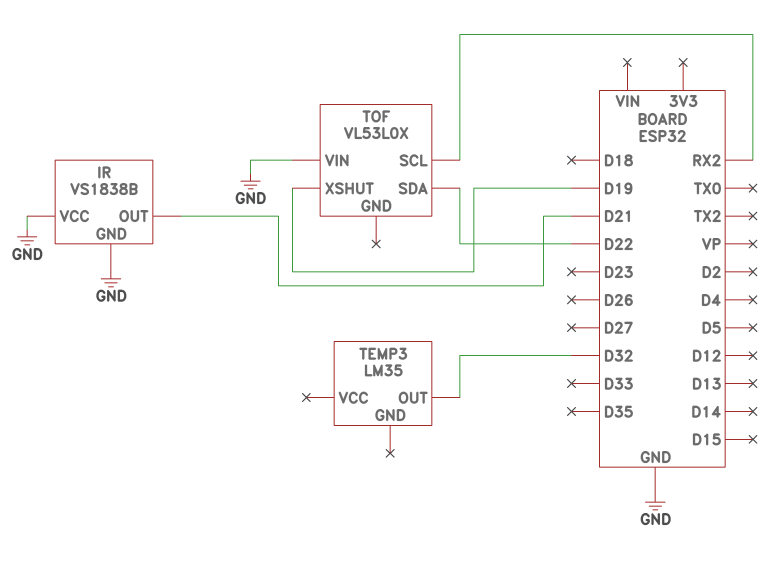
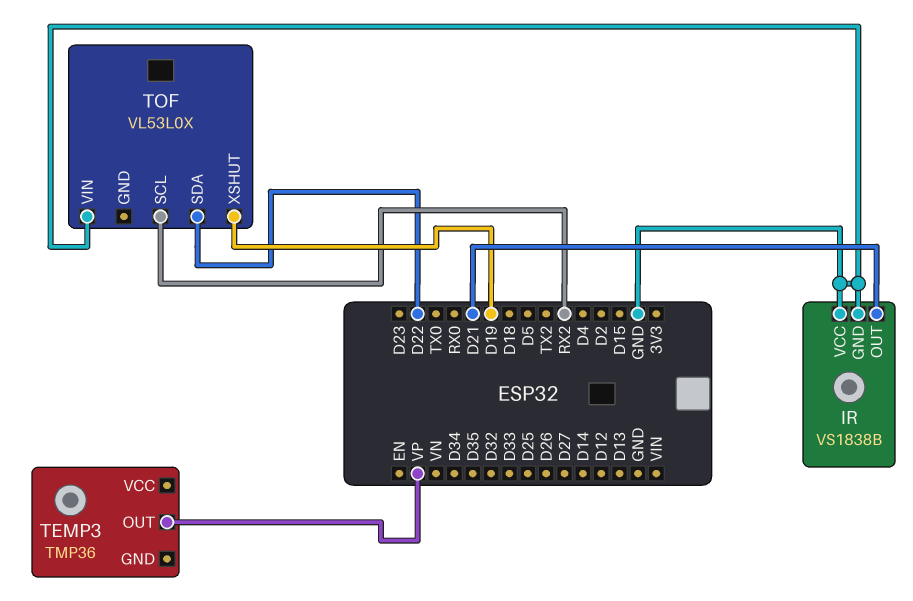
TEMP3: LM35 -> TMP36
TEMP3 pin OUT: D32 -> VP

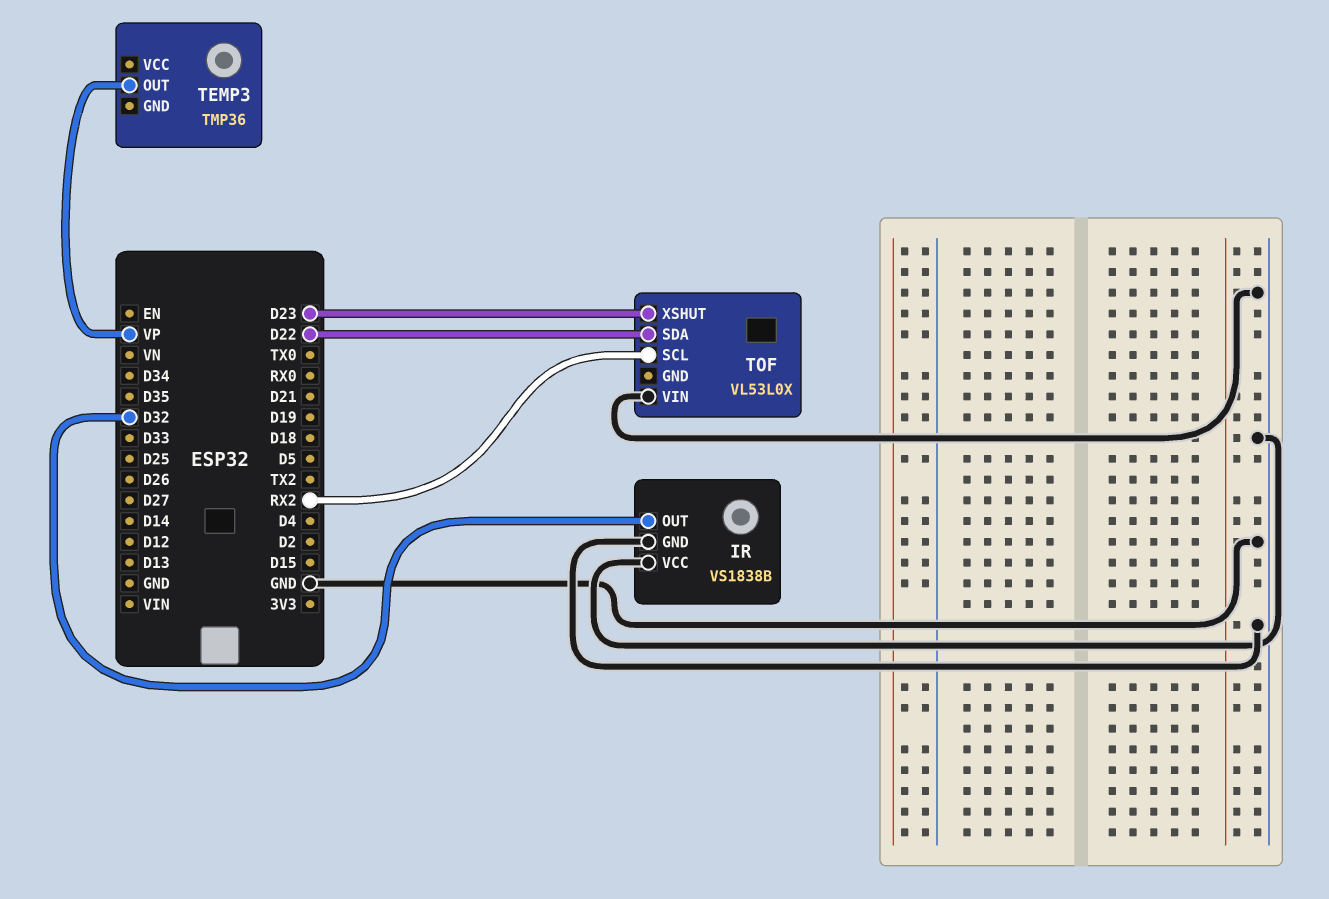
IR pin OUT: D21 -> D32
TOF pin XSHUT: D19 -> D23

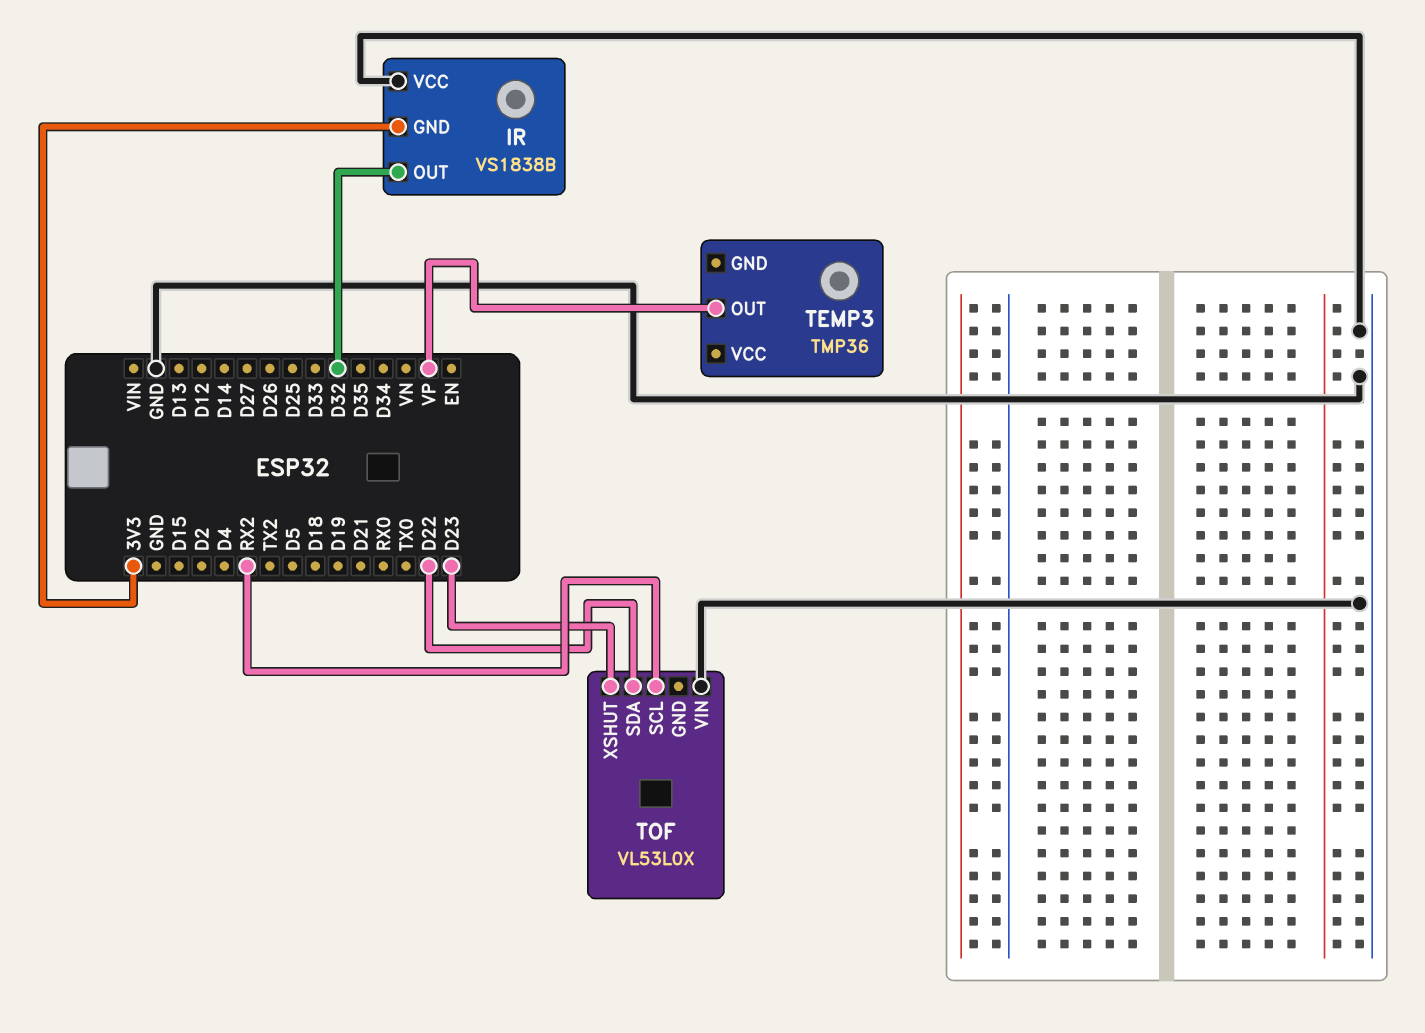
IR pin GND: GND -> 3V3

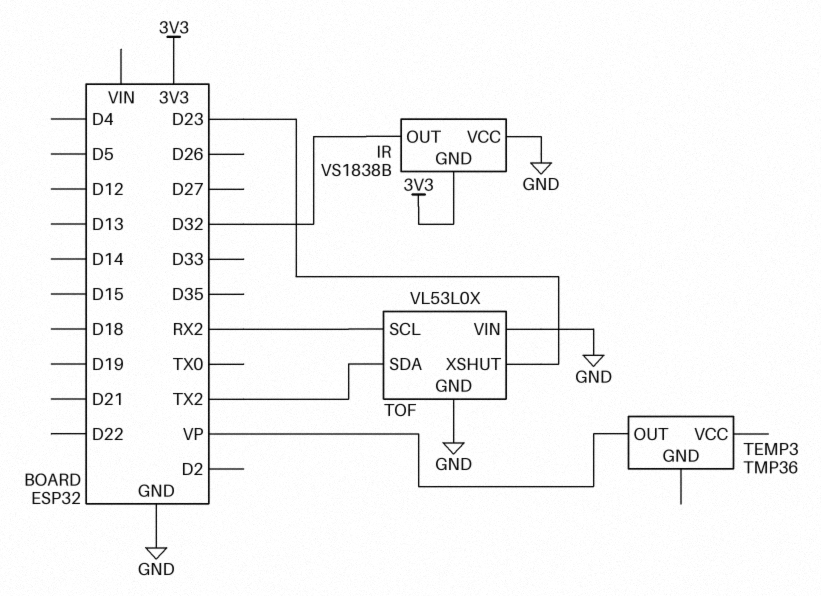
TOF pin GND: none -> GND
TOF pin SDA: D22 -> TX2

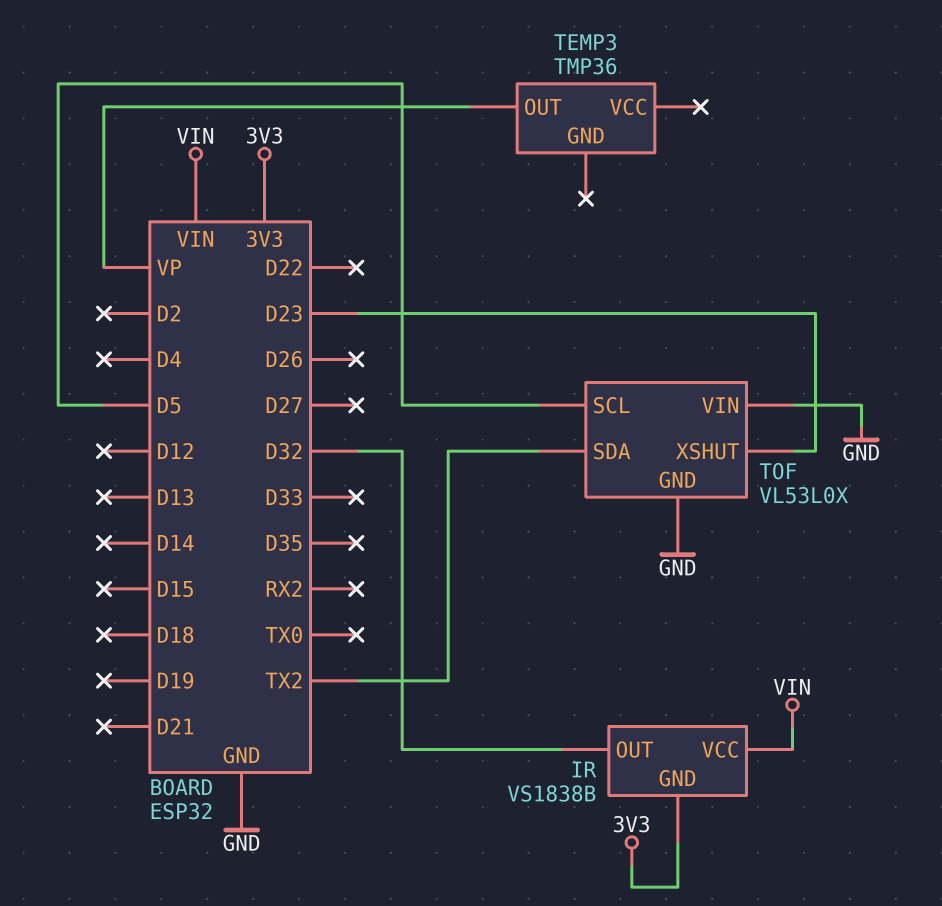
IR pin VCC: GND -> VIN
TOF pin SCL: RX2 -> D5

